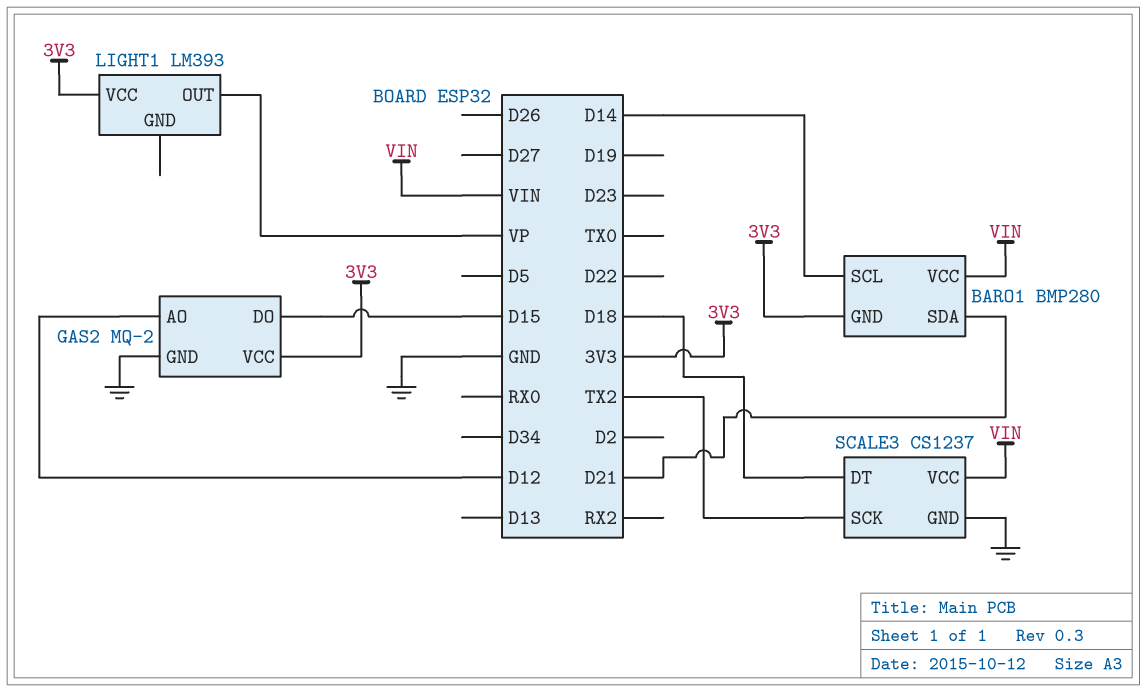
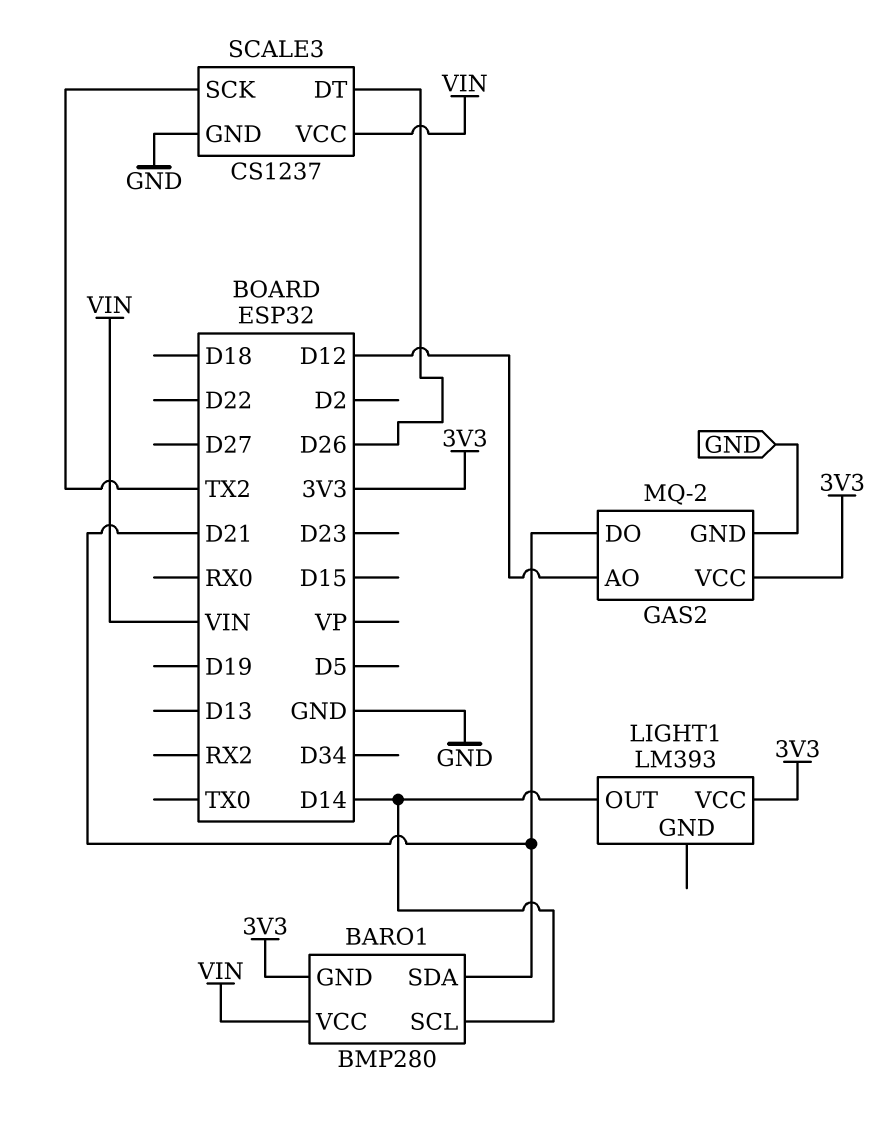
GAS2 pin DO: D15 -> D21
LIGHT1 pin OUT: VP -> D14
SCALE3 pin DT: D18 -> D26

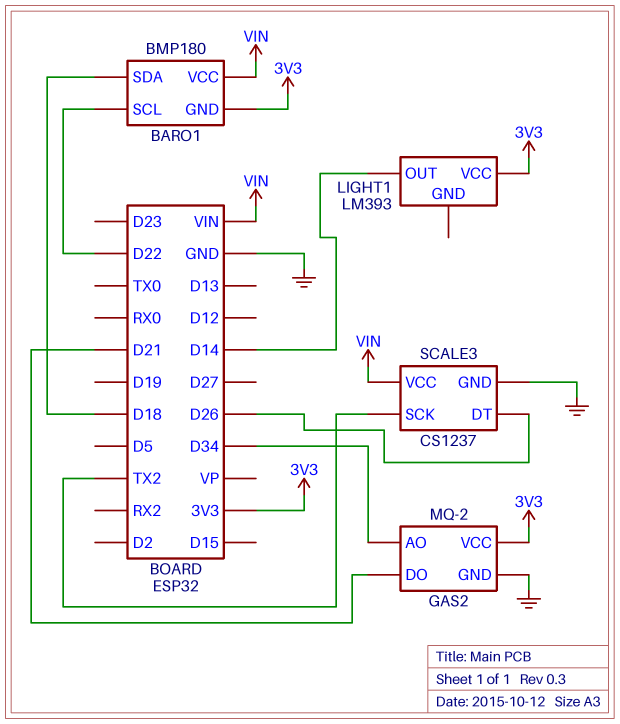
BARO1: BMP280 -> BMP180
BARO1 pin SCL: D14 -> D22
BARO1 pin SDA: D21 -> D18
GAS2 pin AO: D12 -> D34

